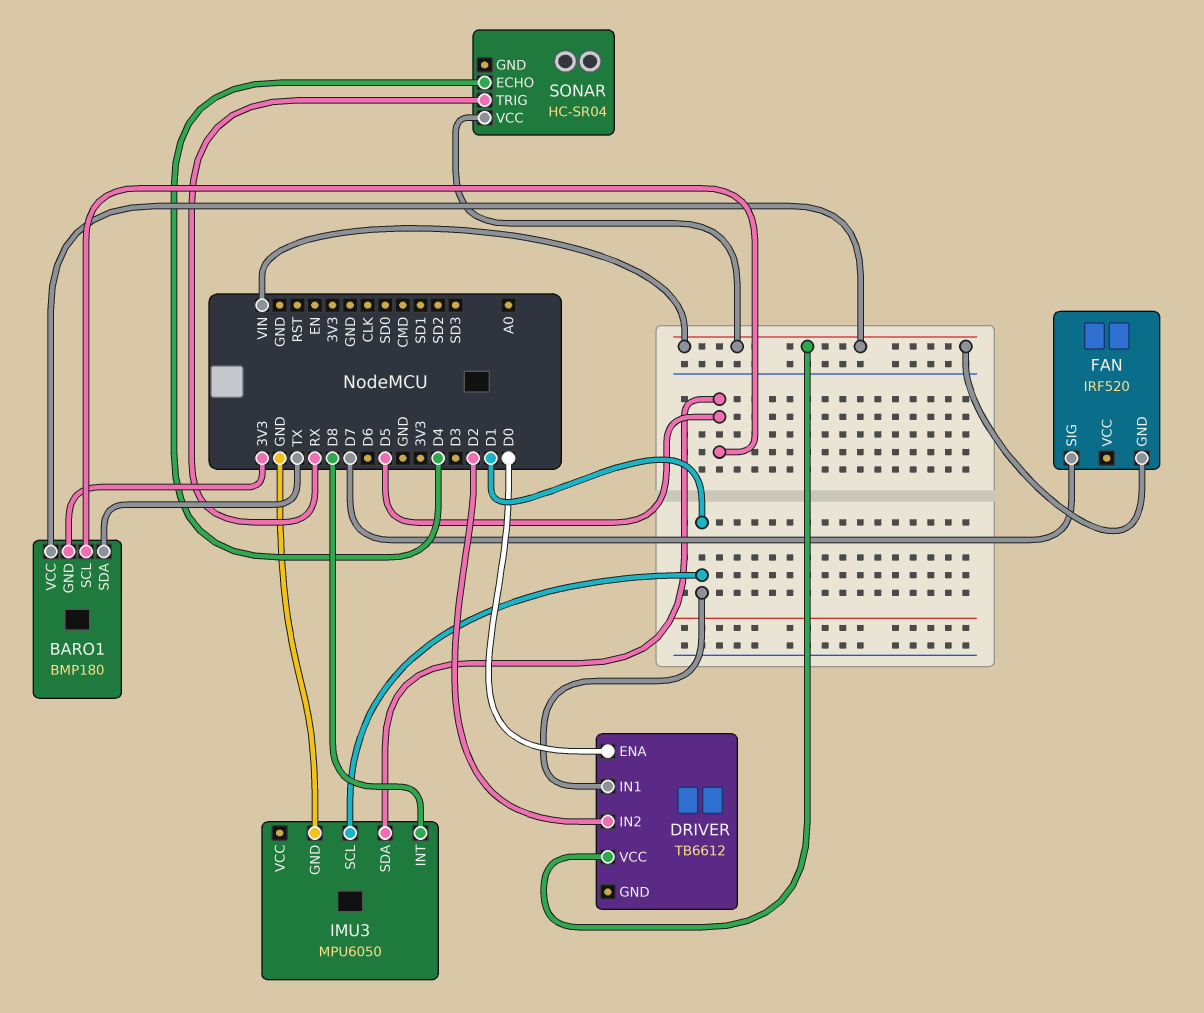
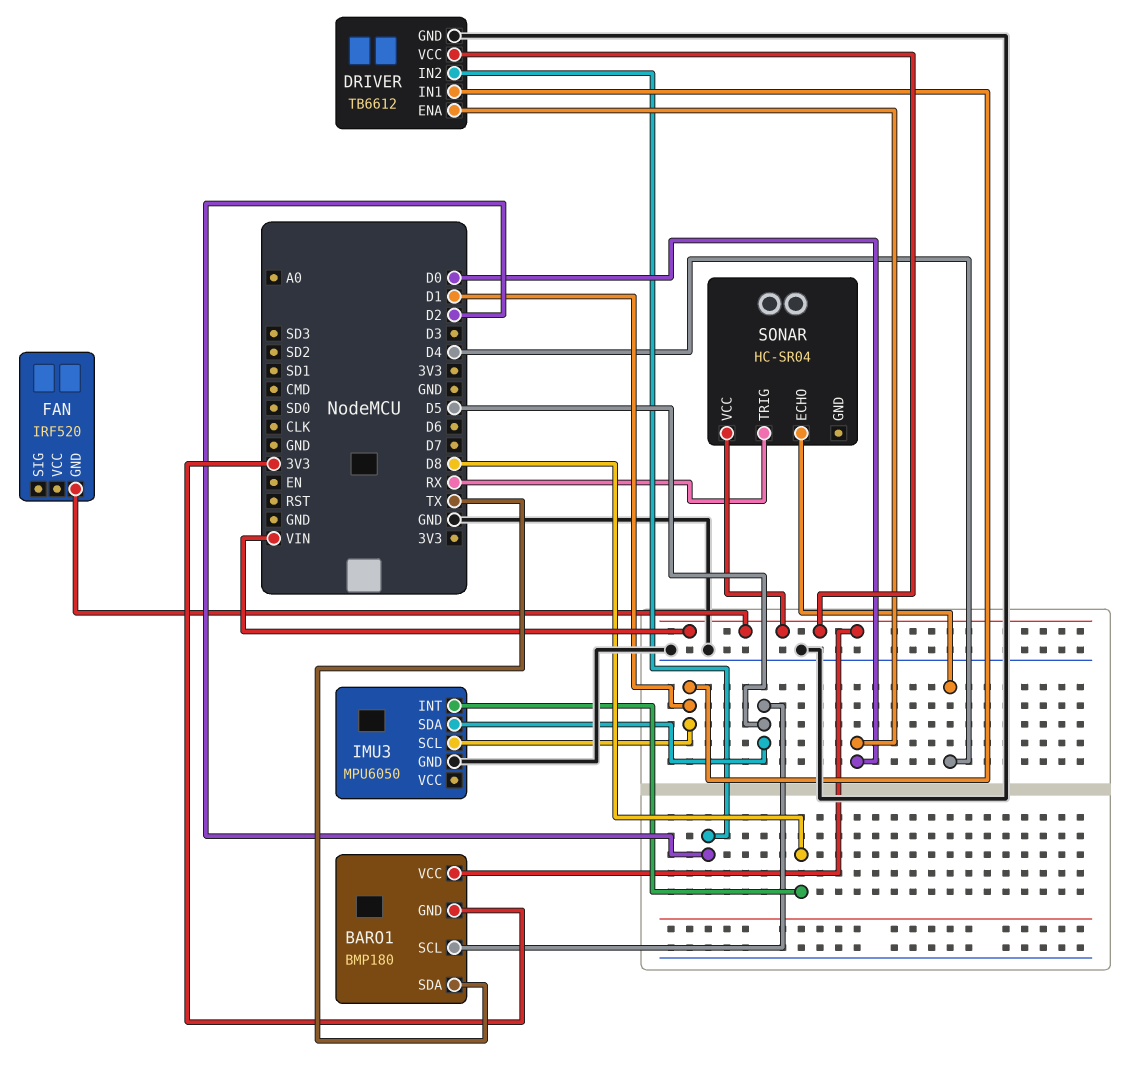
DRIVER pin GND: none -> GND
FAN pin SIG: D7 -> none

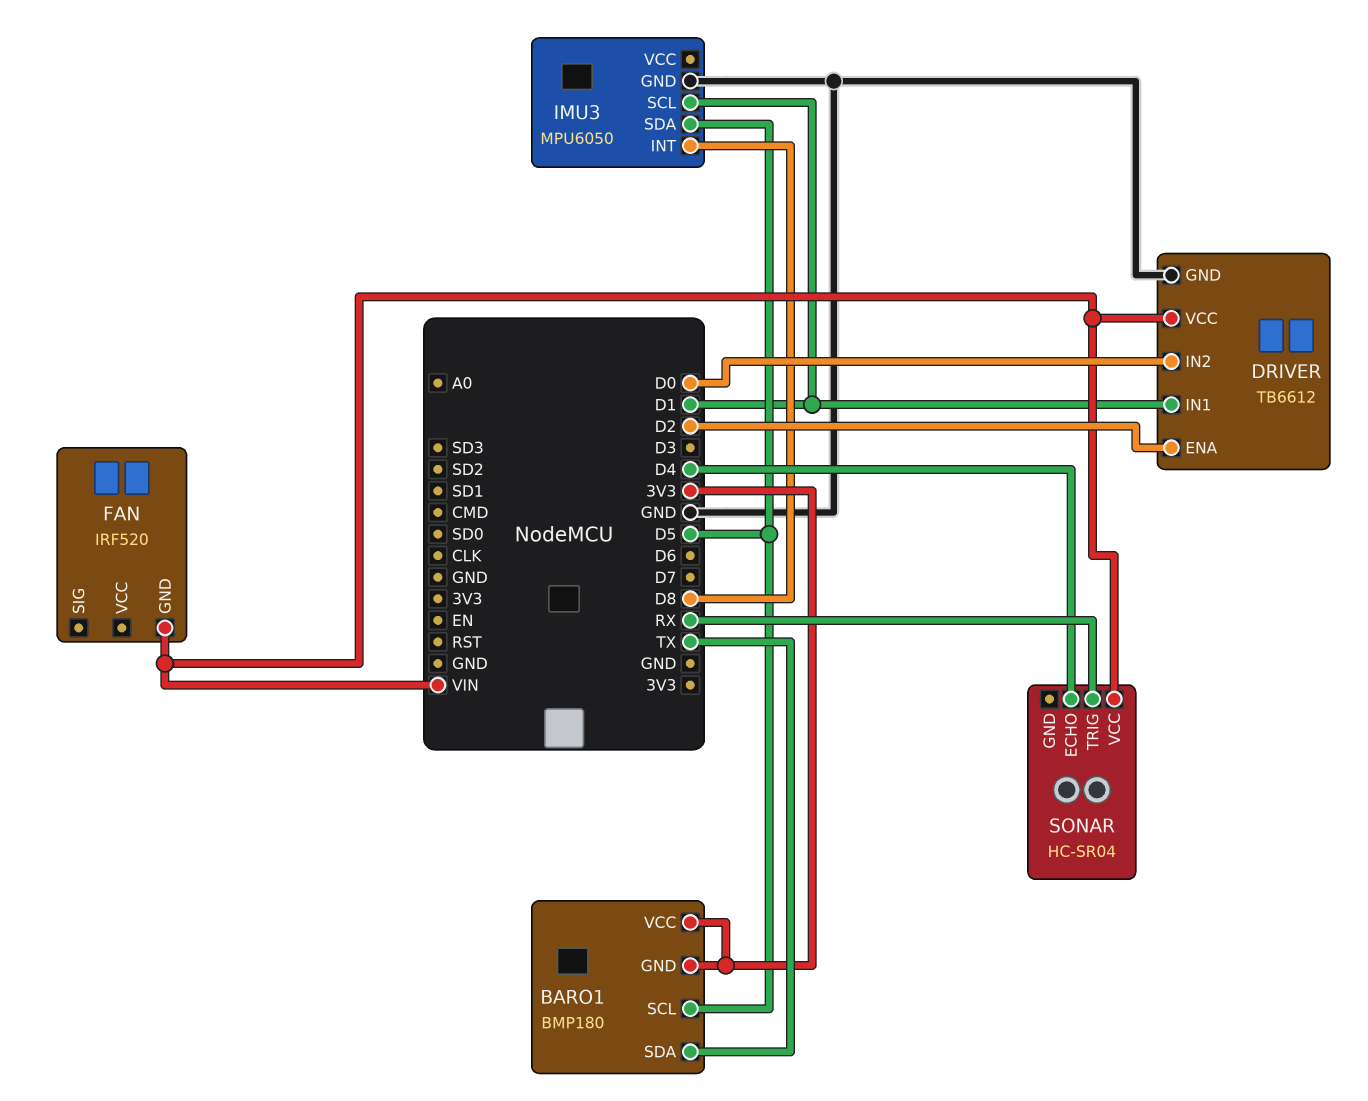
BARO1 pin VCC: VIN -> 3V3
DRIVER pin ENA: D0 -> D2
DRIVER pin IN2: D2 -> D0

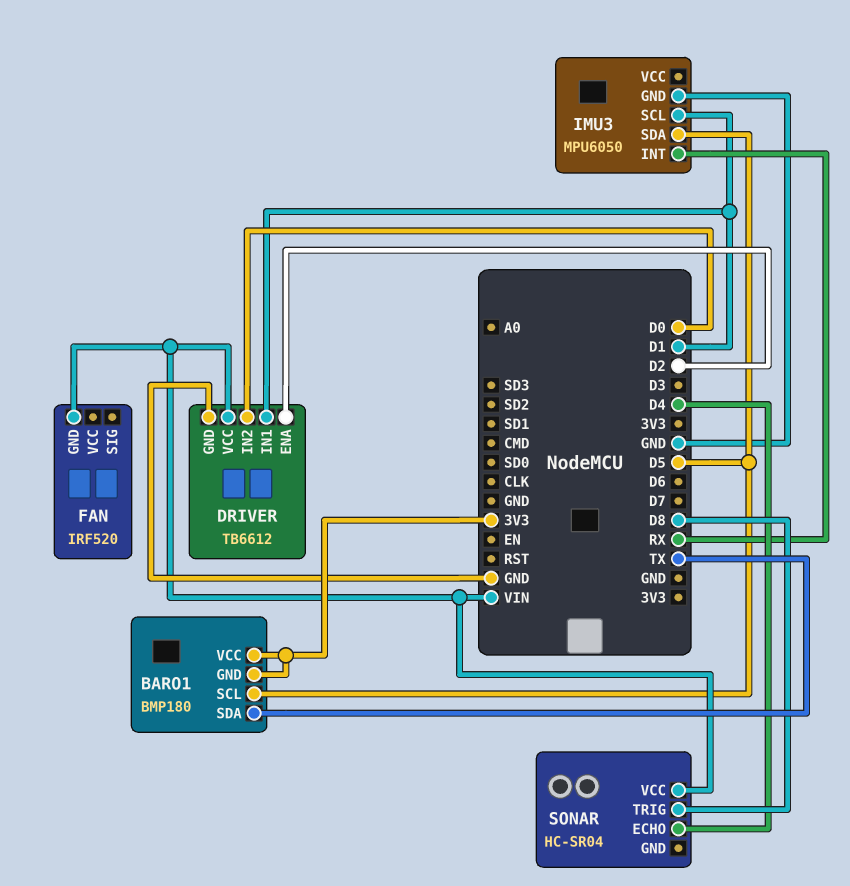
IMU3 pin INT: D8 -> RX
SONAR pin TRIG: RX -> D8

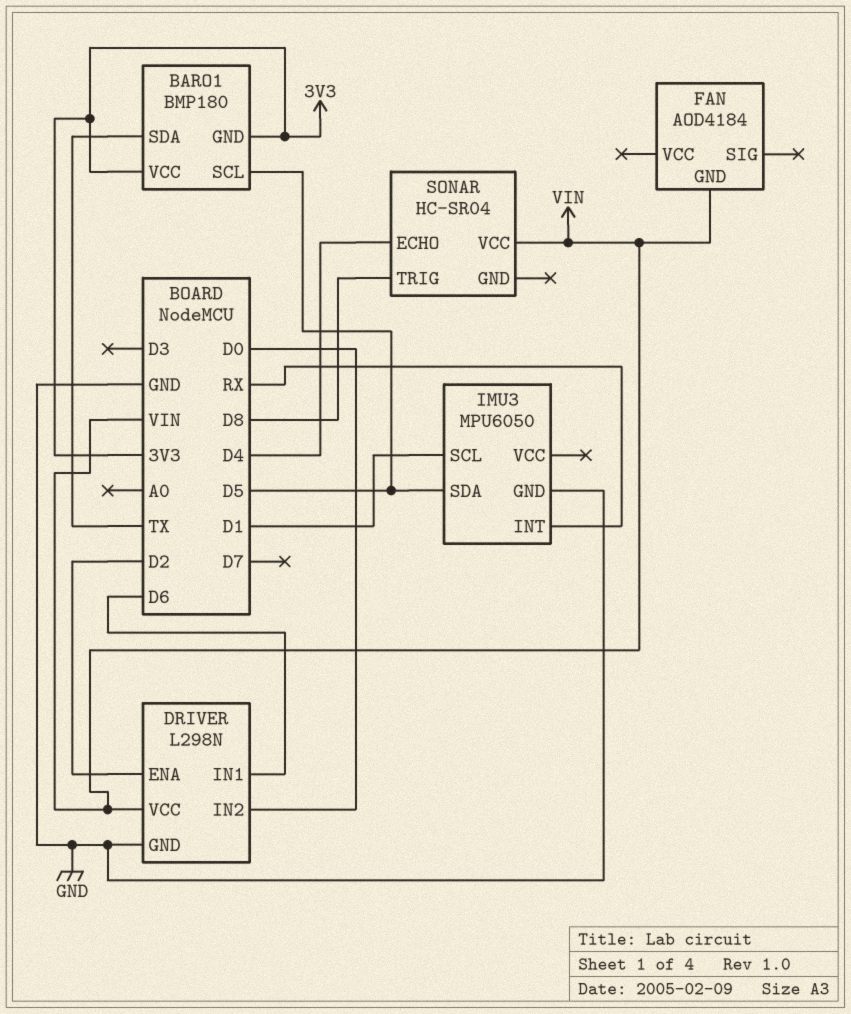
DRIVER: TB6612 -> L298N
DRIVER pin IN1: D1 -> D6
FAN: IRF520 -> AOD4184

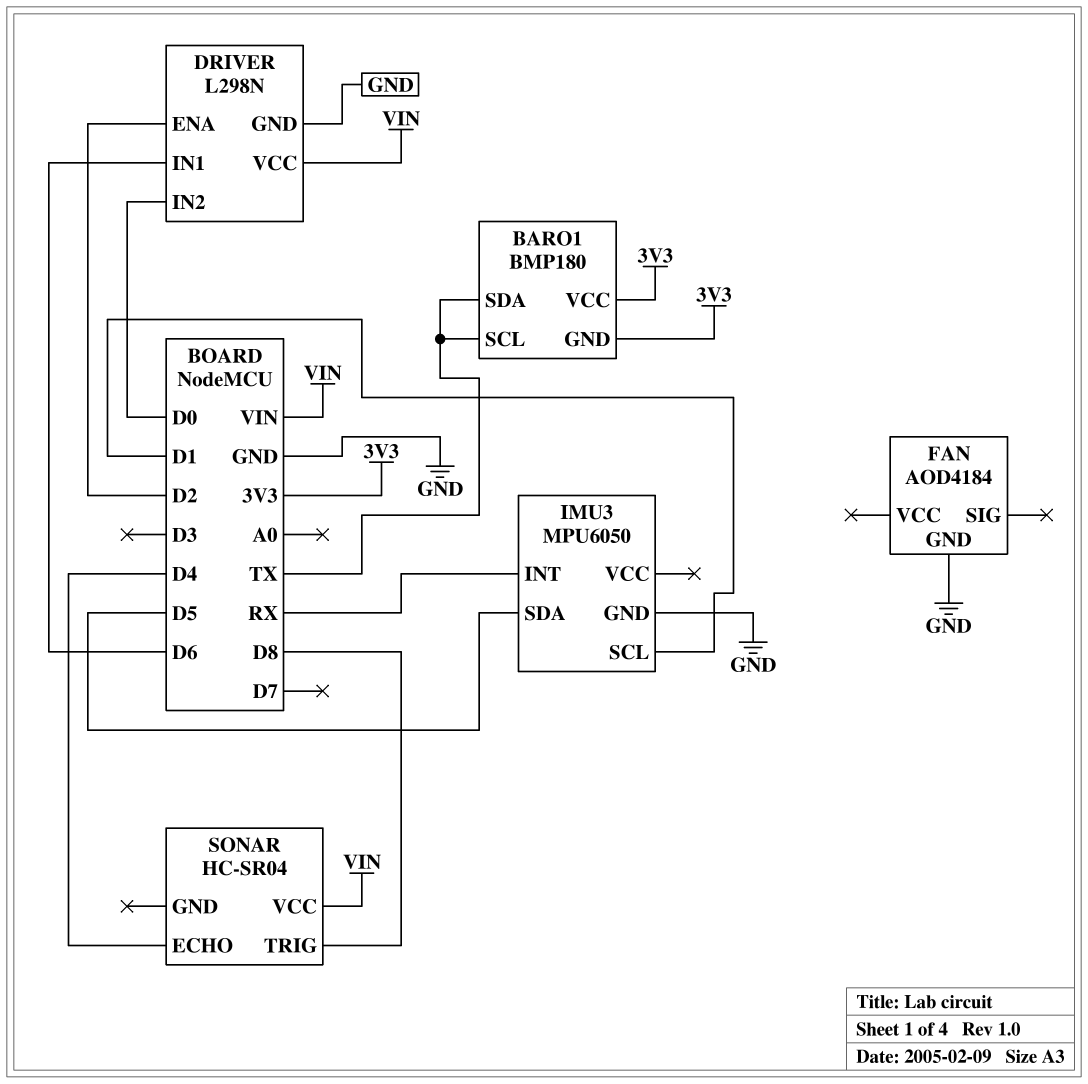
BARO1 pin SCL: D5 -> TX
FAN pin GND: VIN -> GND

